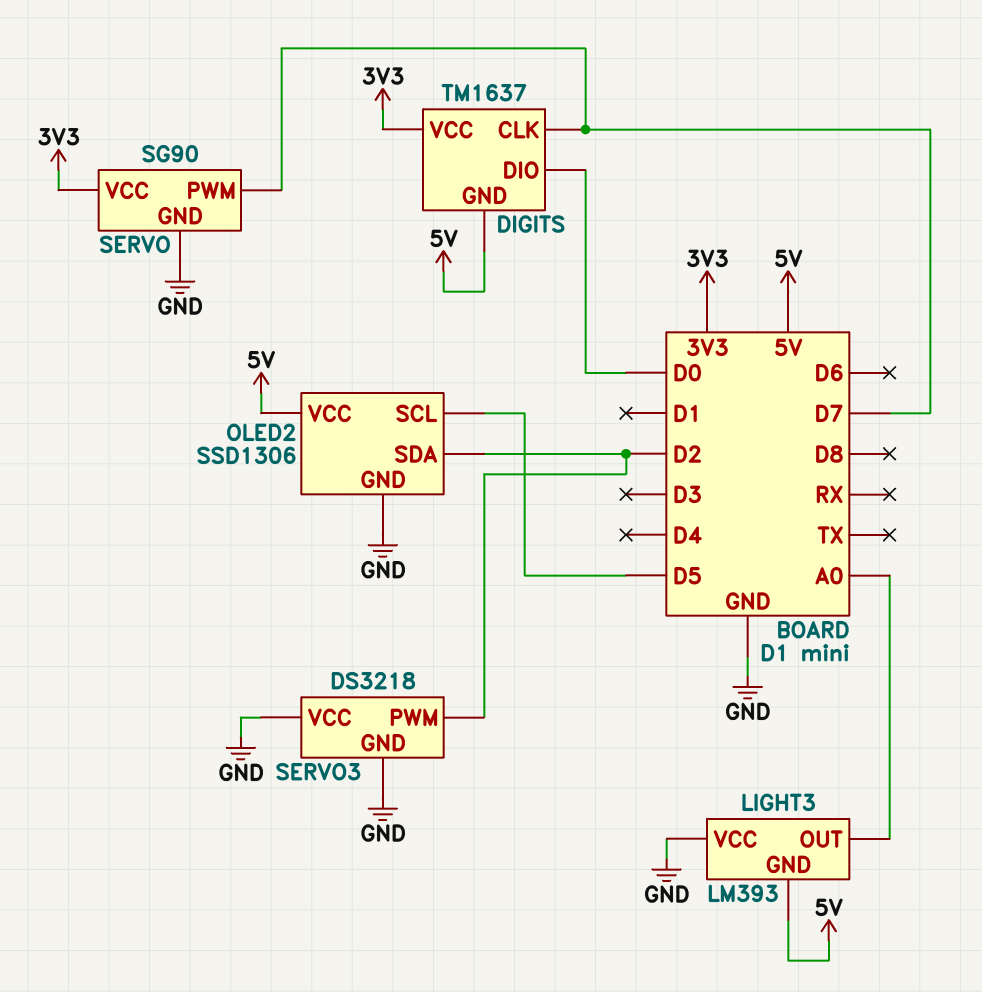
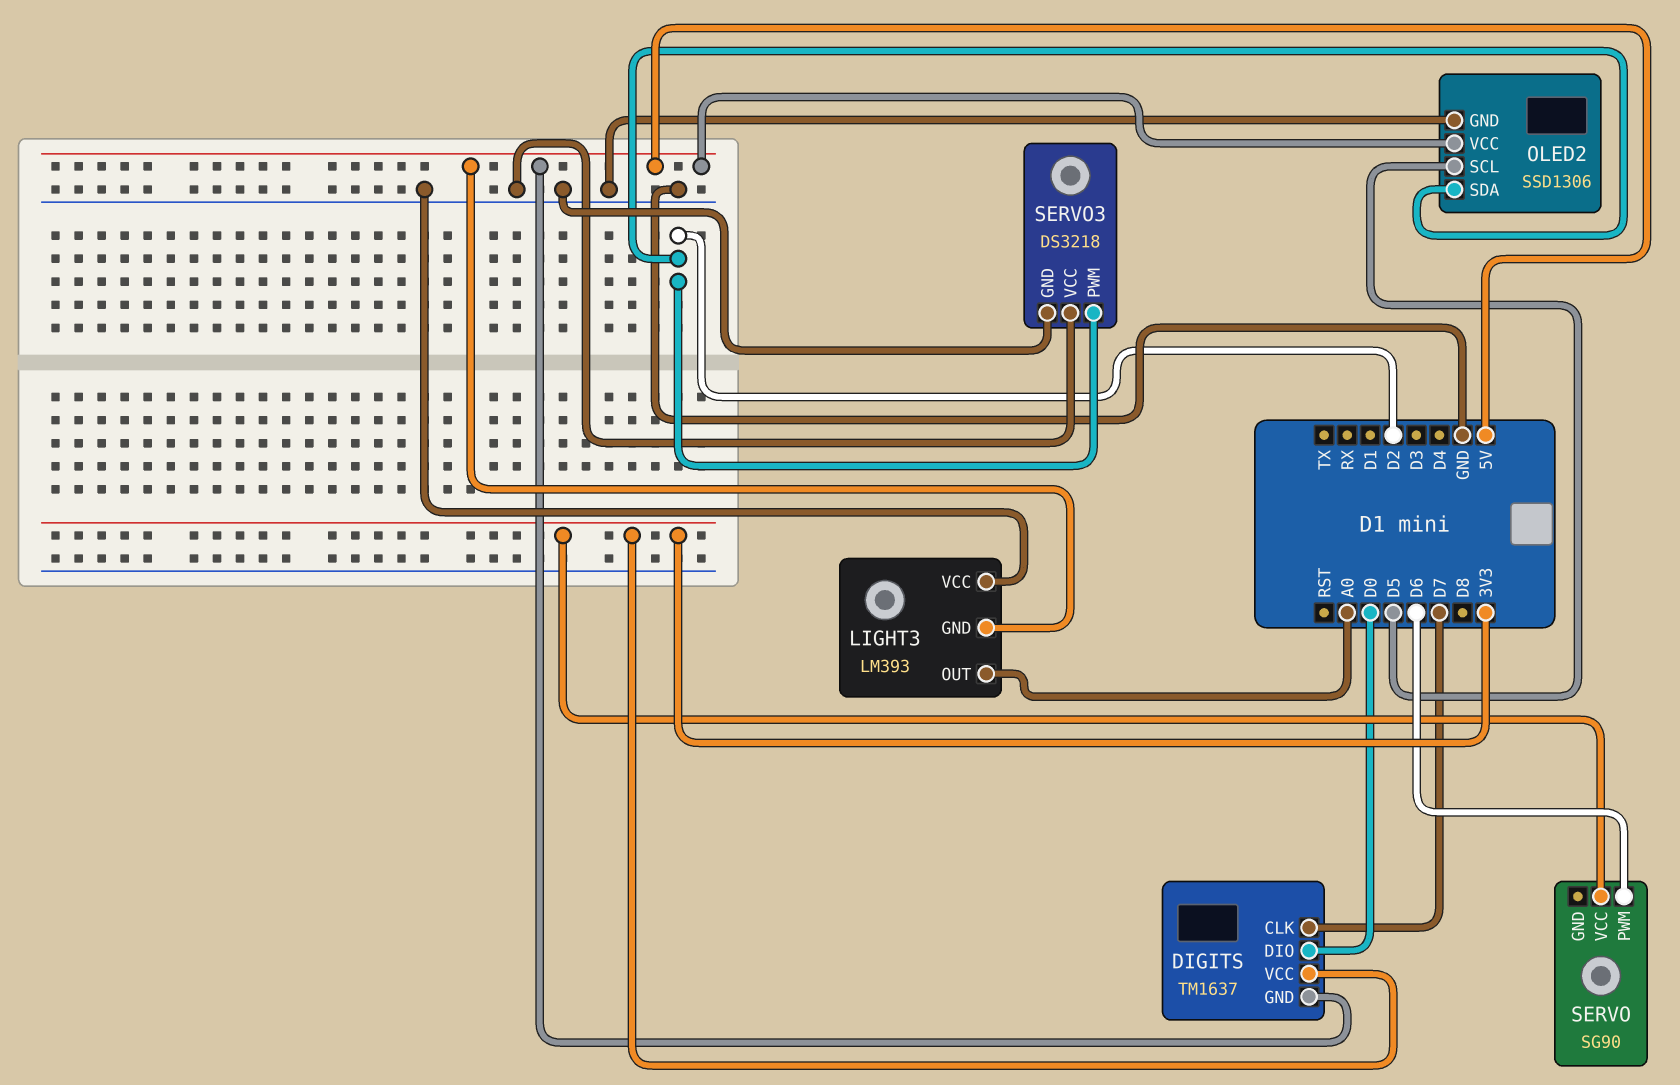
SERVO pin GND: GND -> none
SERVO pin PWM: D7 -> D6

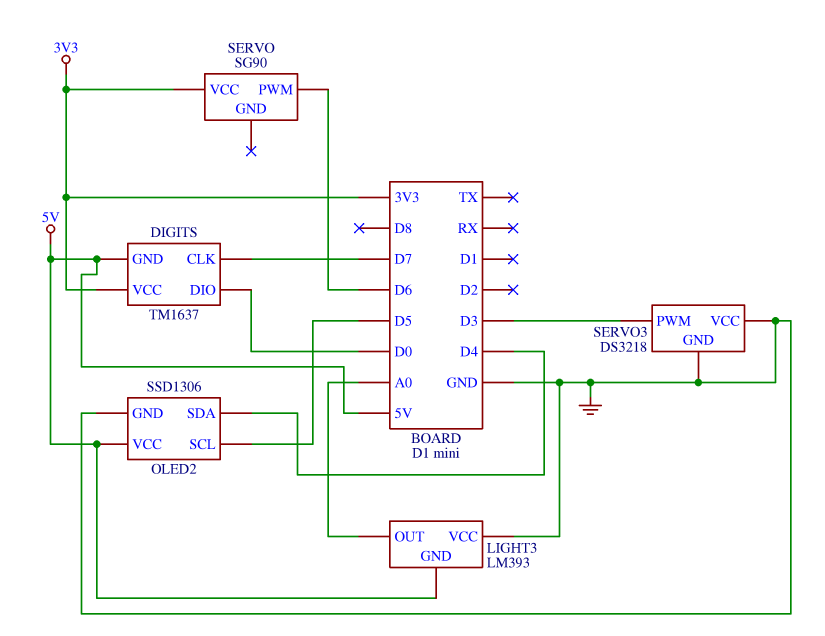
OLED2 pin SDA: D2 -> D4
SERVO3 pin PWM: D2 -> D3

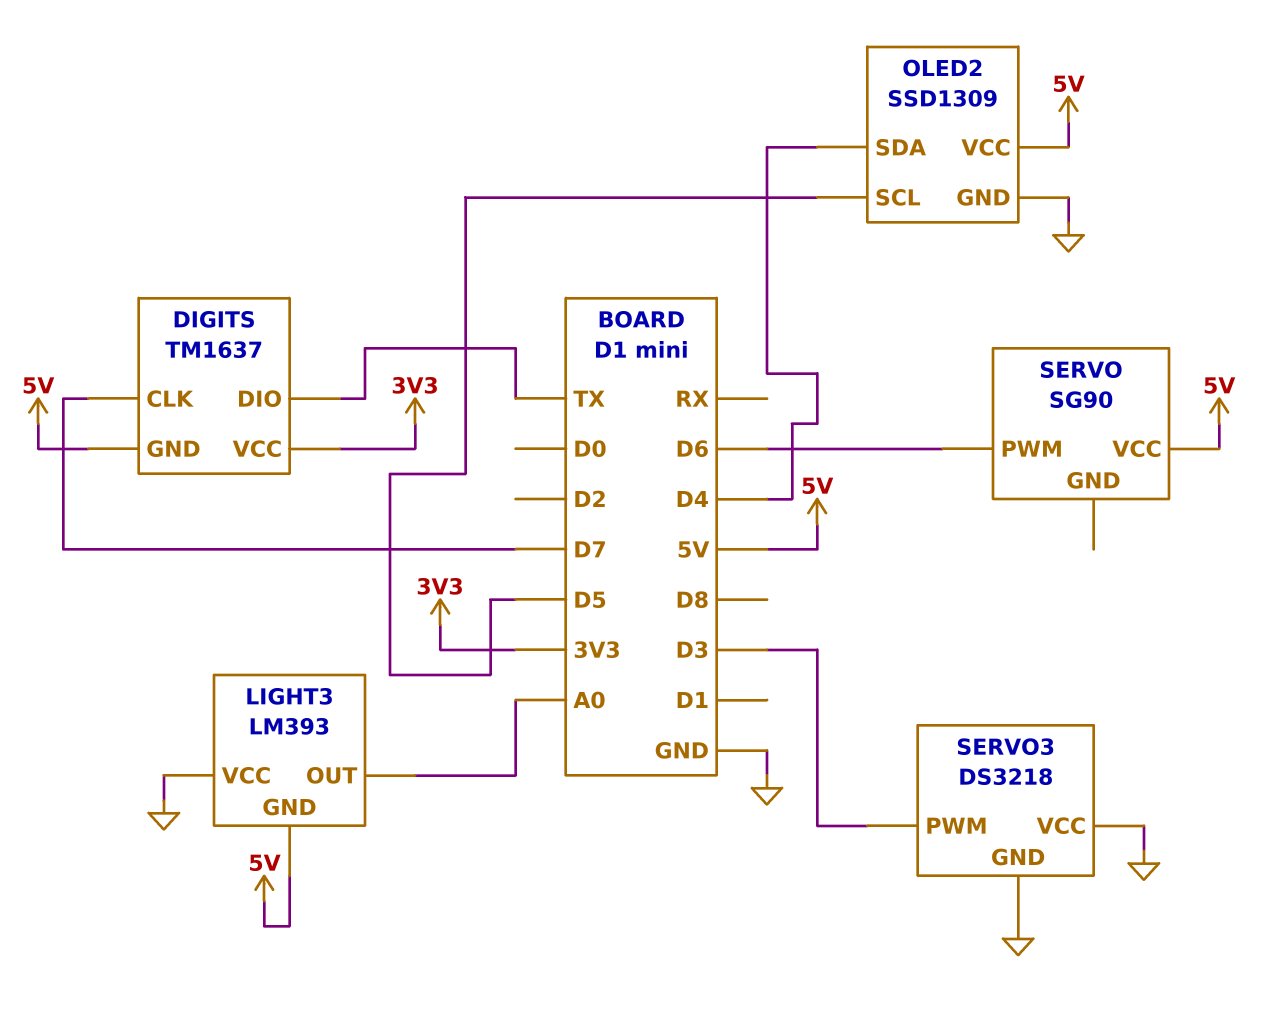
DIGITS pin DIO: D0 -> TX
OLED2: SSD1306 -> SSD1309
SERVO pin VCC: 3V3 -> 5V

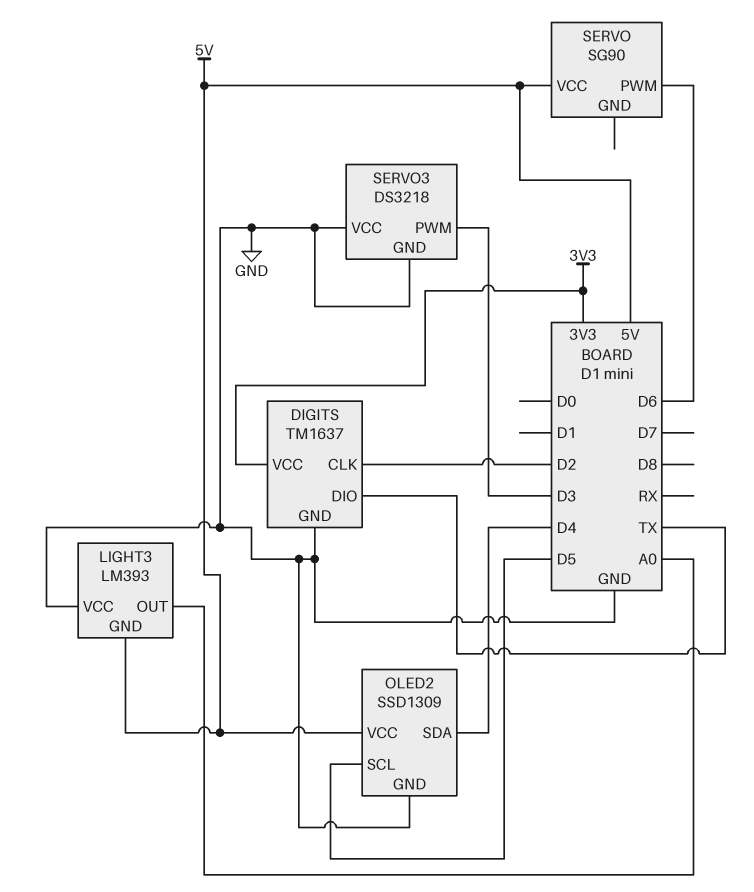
DIGITS pin CLK: D7 -> D2
DIGITS pin GND: 5V -> GND

